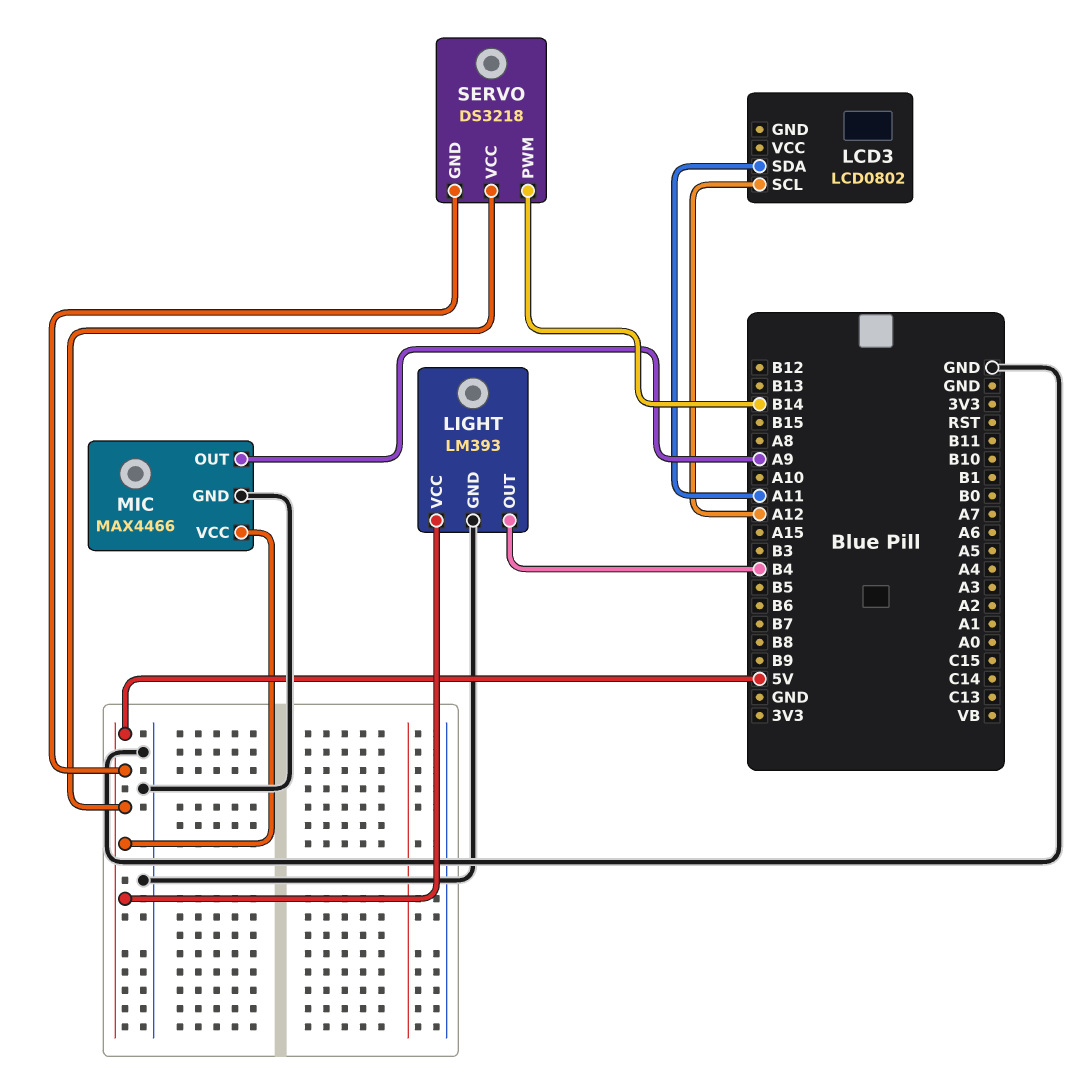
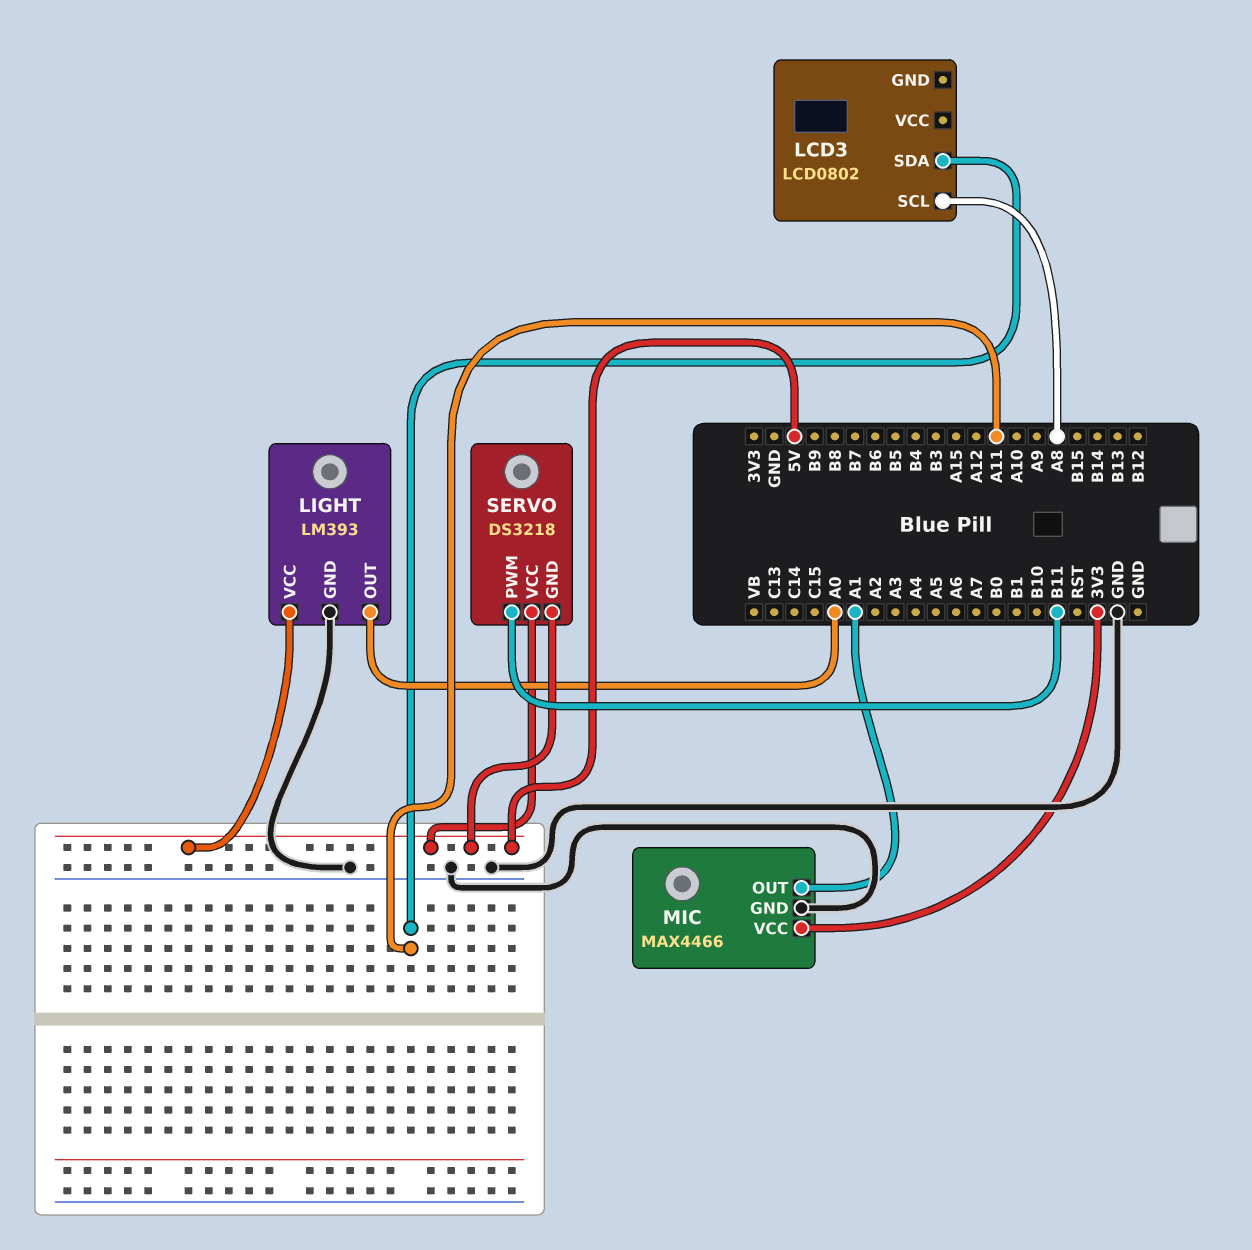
LCD3 pin SCL: A12 -> A8
LIGHT pin OUT: B4 -> A0
MIC pin OUT: A9 -> A1
MIC pin VCC: 5V -> 3V3
SERVO pin PWM: B14 -> B11

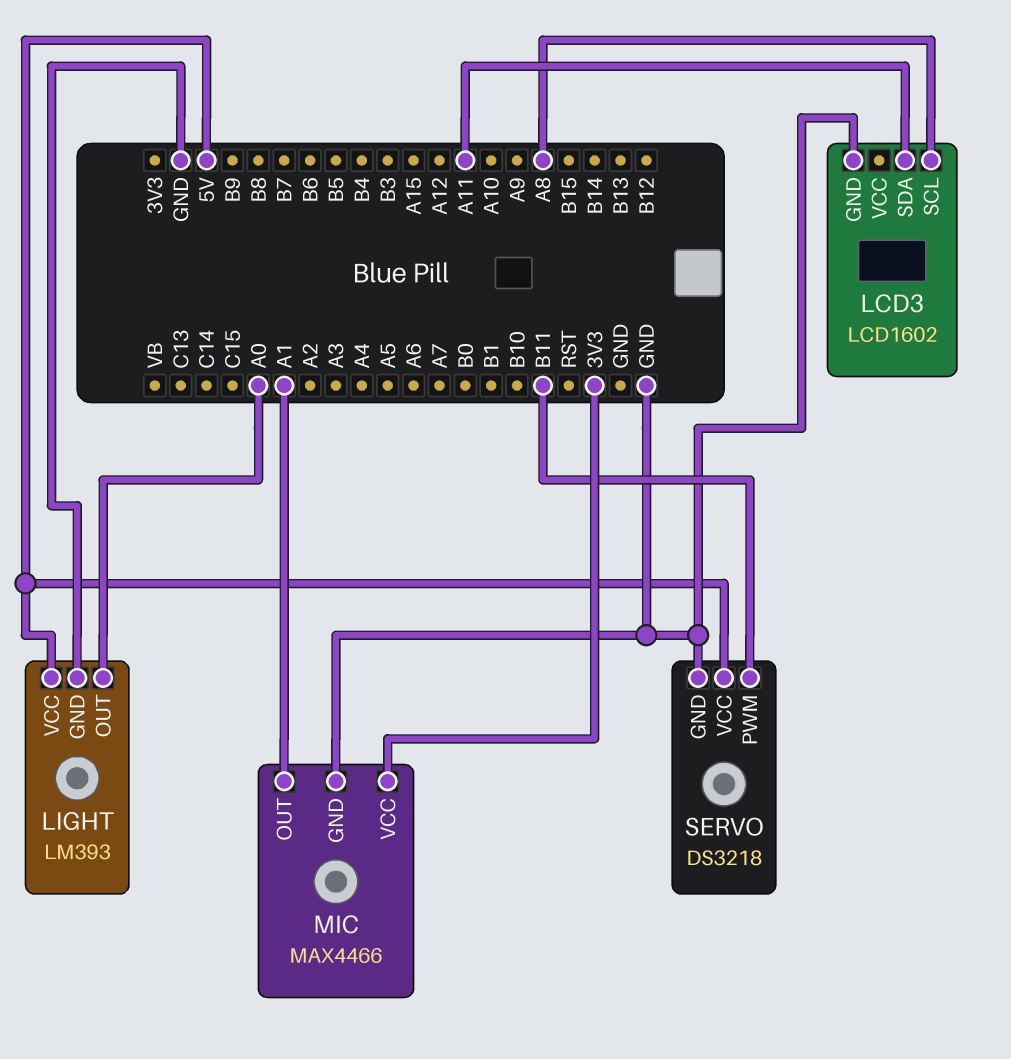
LCD3: LCD0802 -> LCD1602
LCD3 pin GND: none -> GND
SERVO pin GND: 5V -> GND

